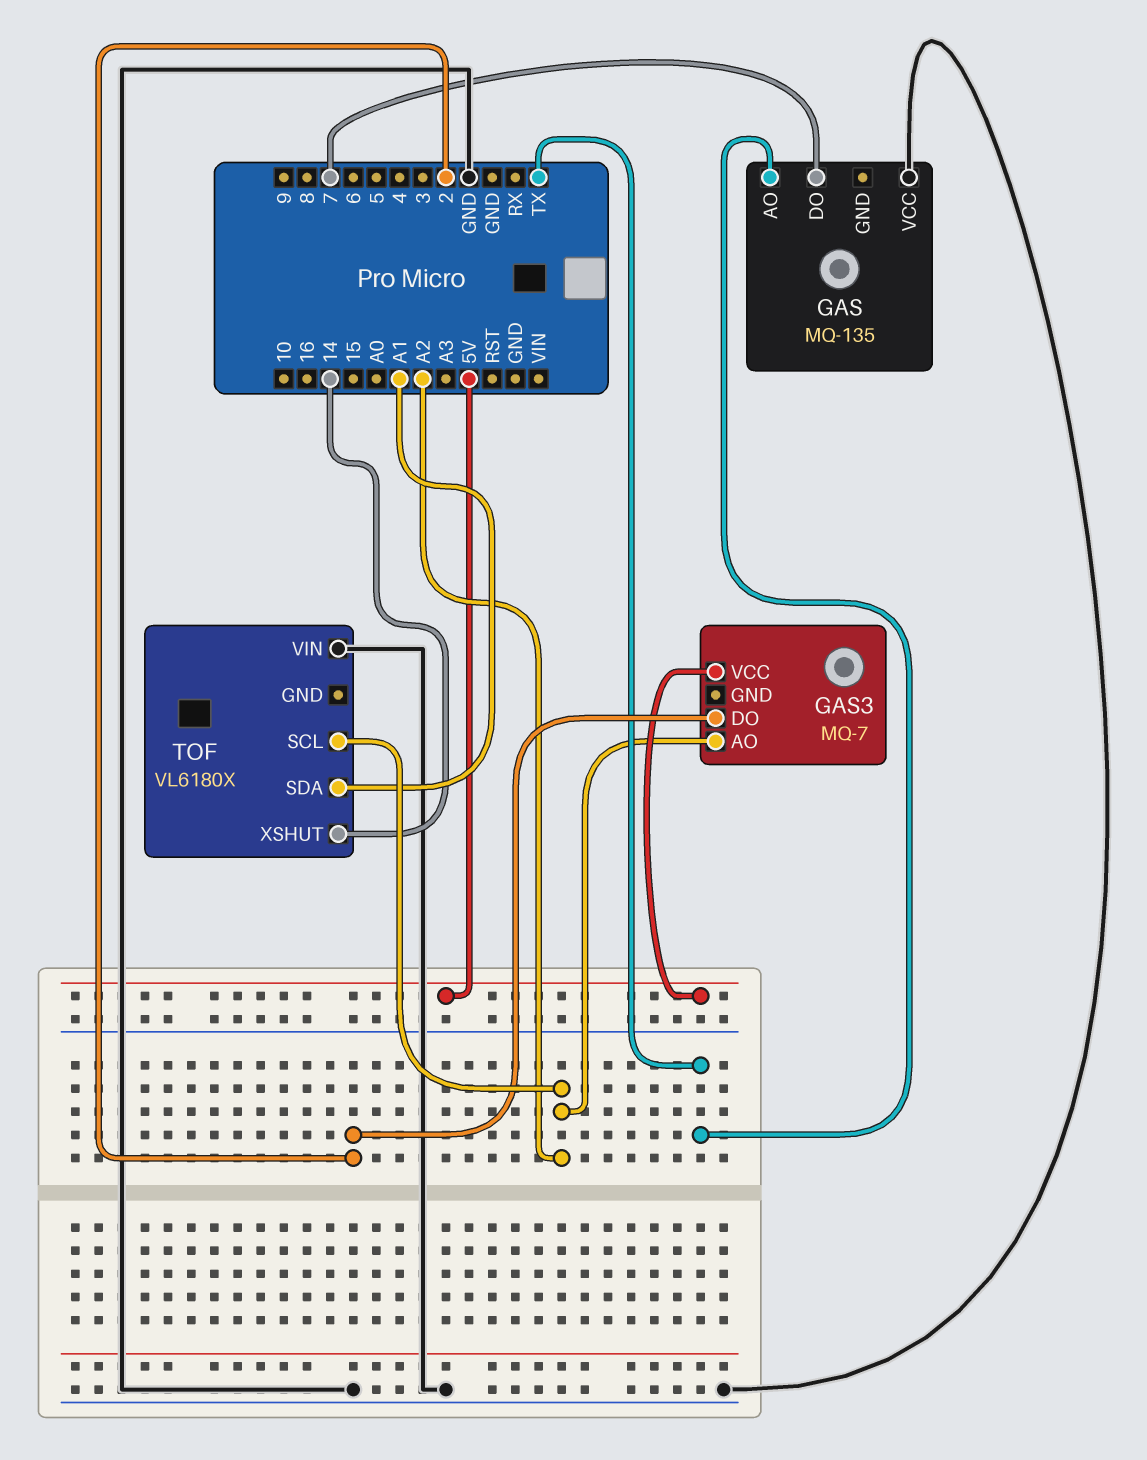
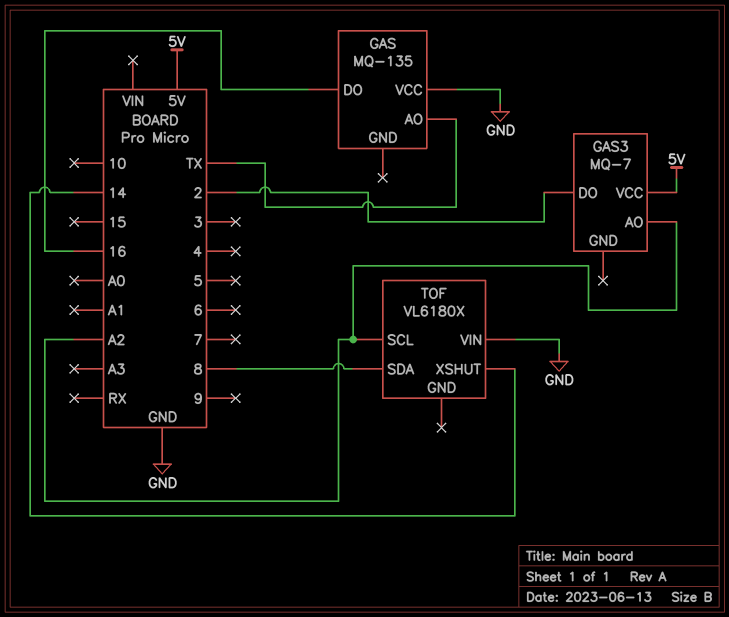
GAS pin DO: 7 -> 16
TOF pin SDA: A1 -> 8

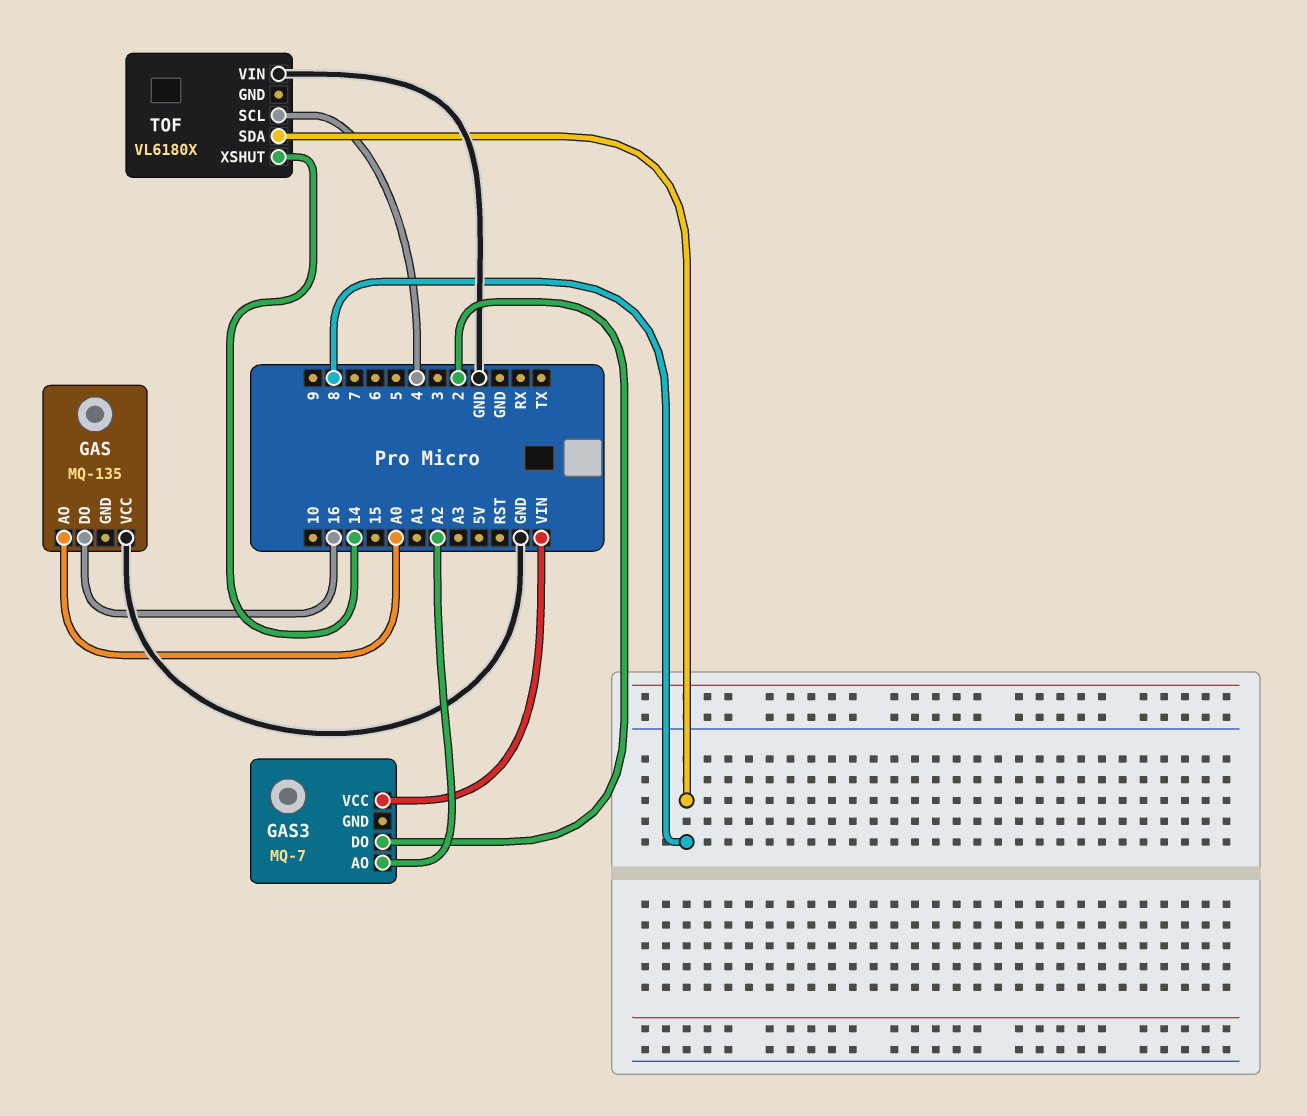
GAS pin AO: TX -> A0
GAS3 pin VCC: 5V -> VIN
TOF pin SCL: A2 -> 4

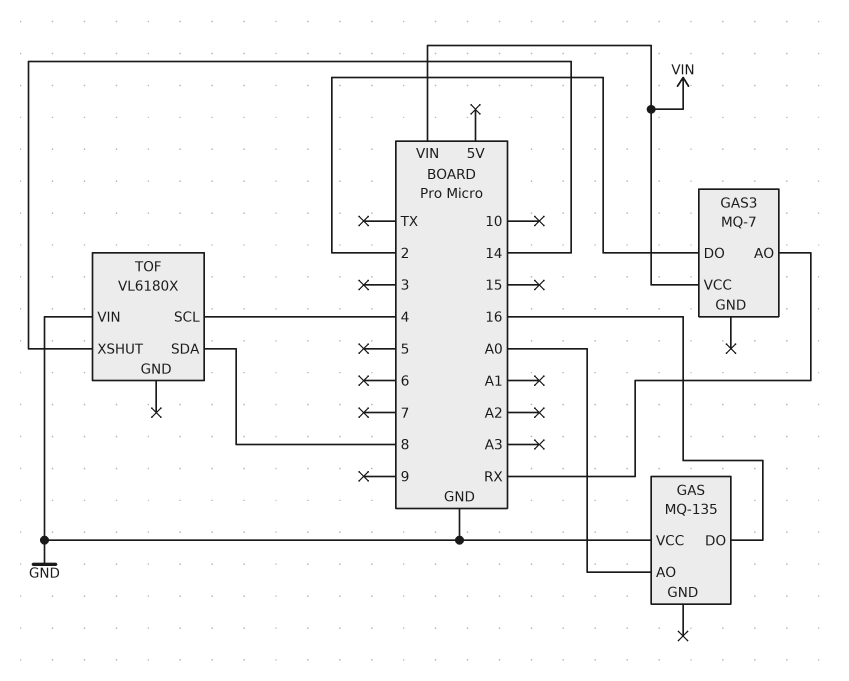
GAS3 pin AO: A2 -> RX

